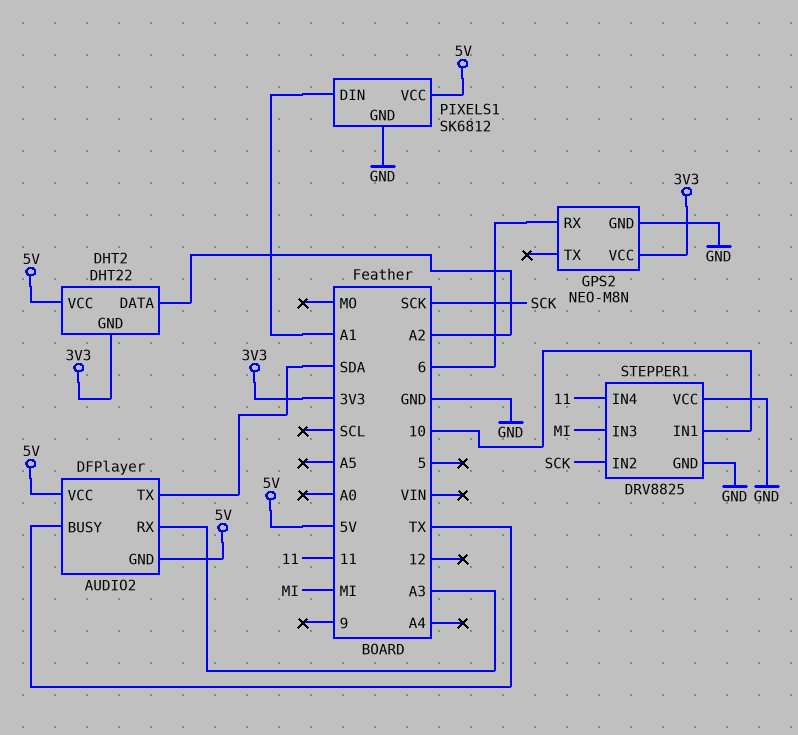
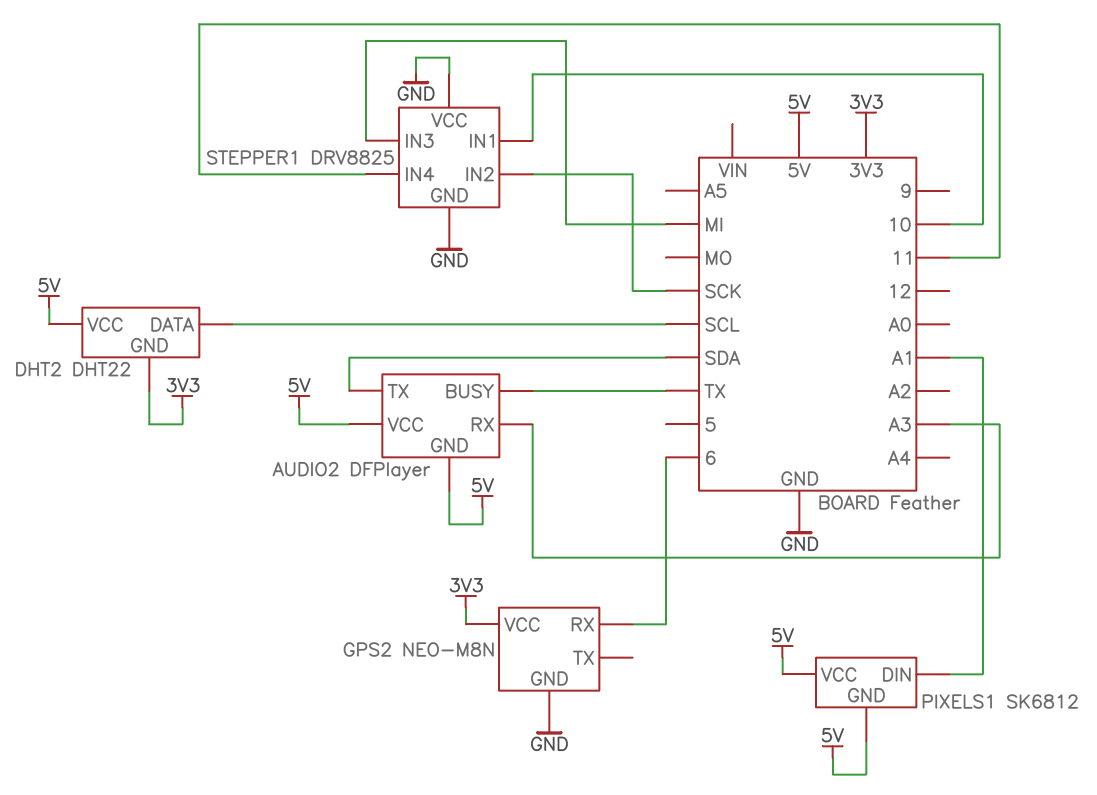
DHT2 pin DATA: A2 -> SCL
PIXELS1 pin GND: GND -> 5V

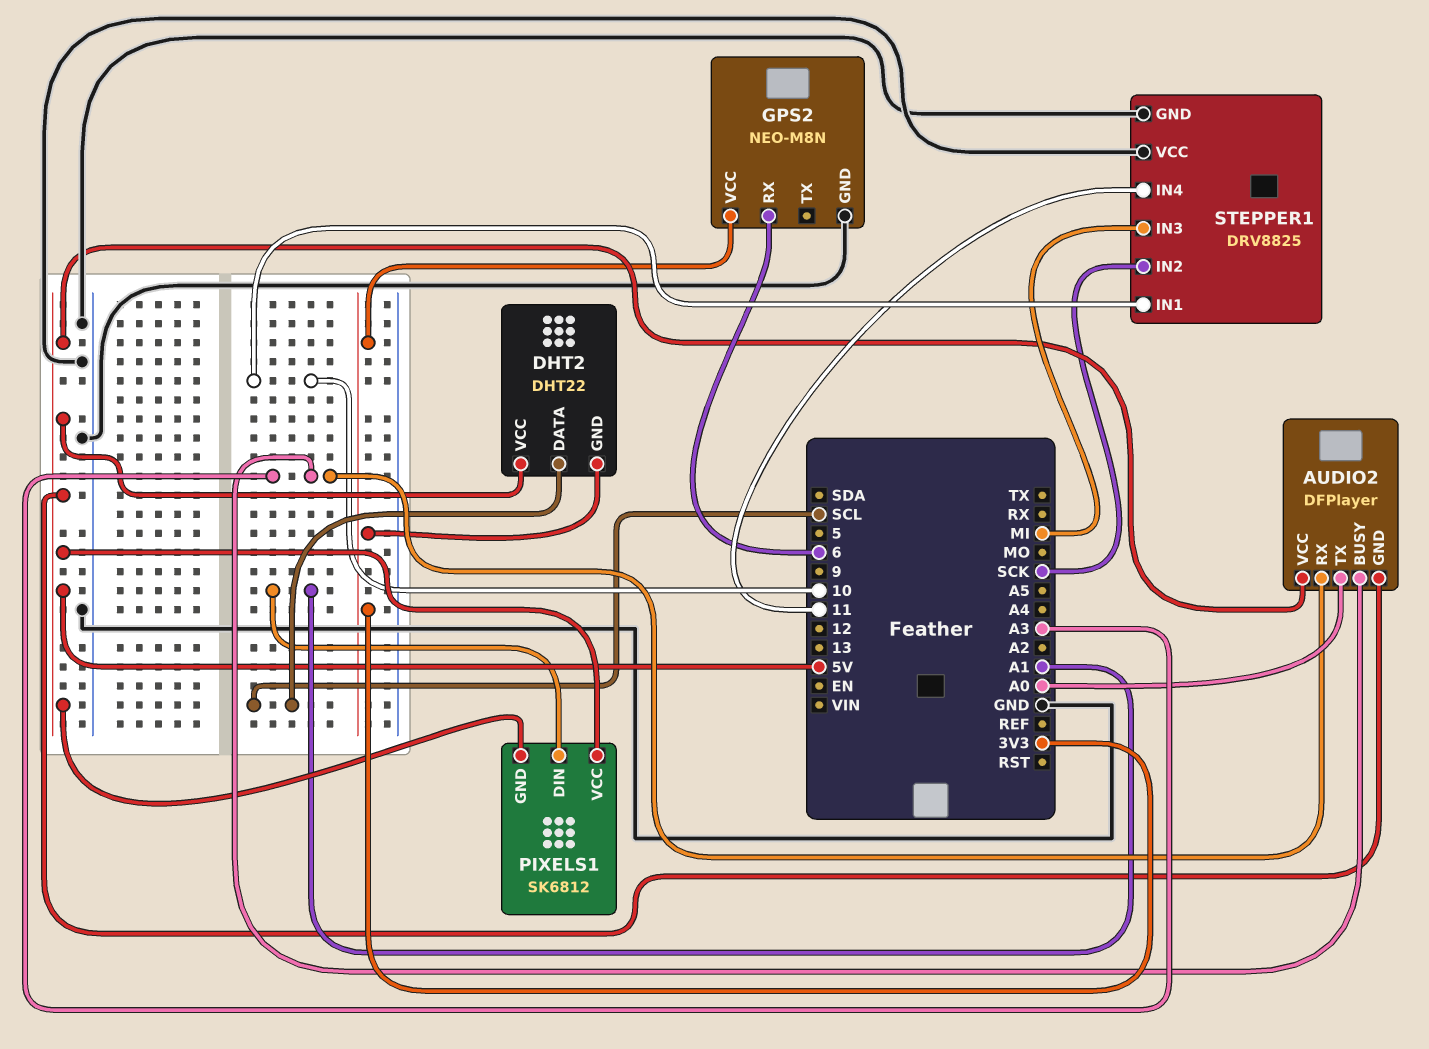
AUDIO2 pin BUSY: TX -> A3
AUDIO2 pin TX: SDA -> A0

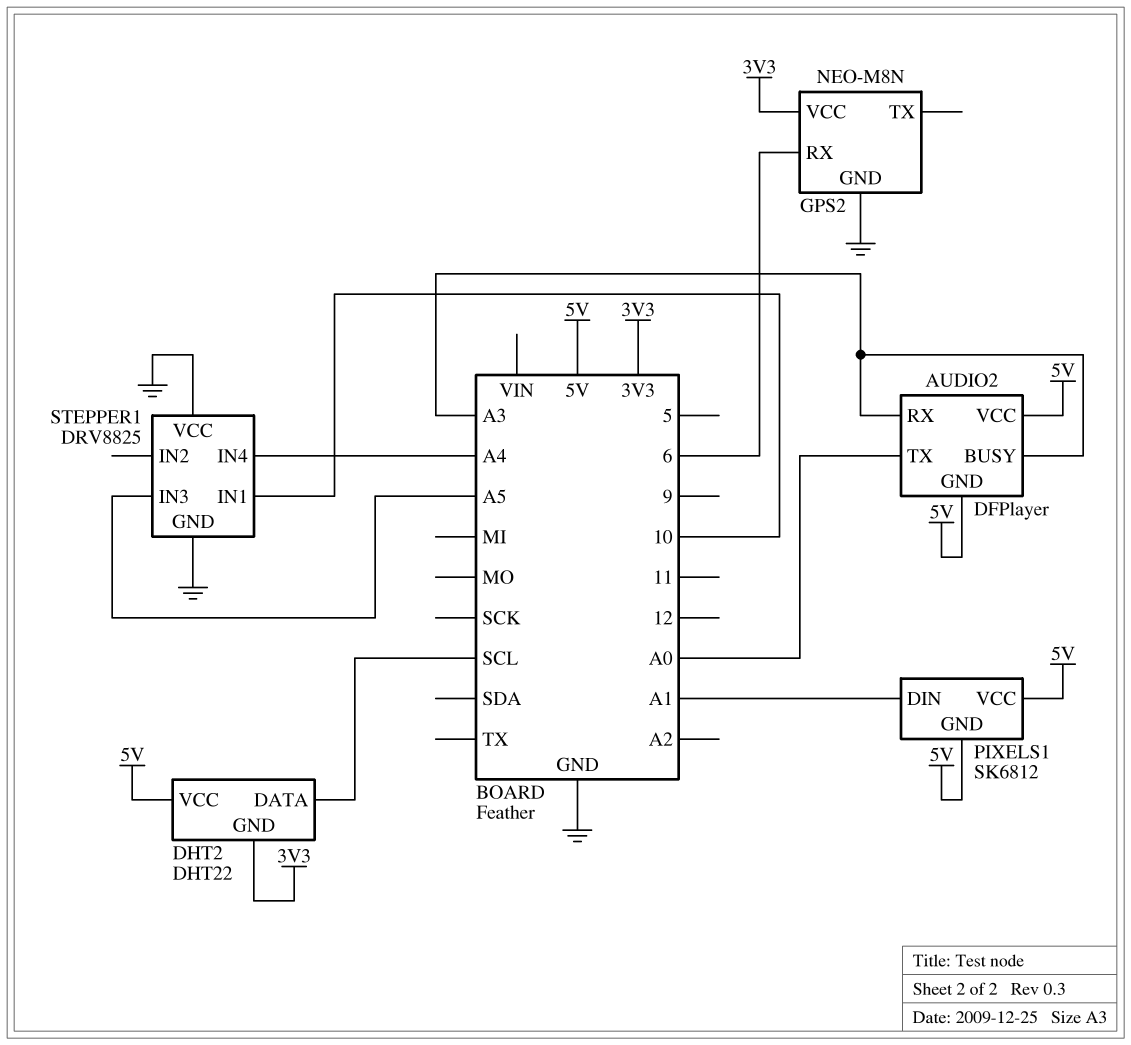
STEPPER1 pin IN2: SCK -> none
STEPPER1 pin IN3: MI -> A5
STEPPER1 pin IN4: 11 -> A4

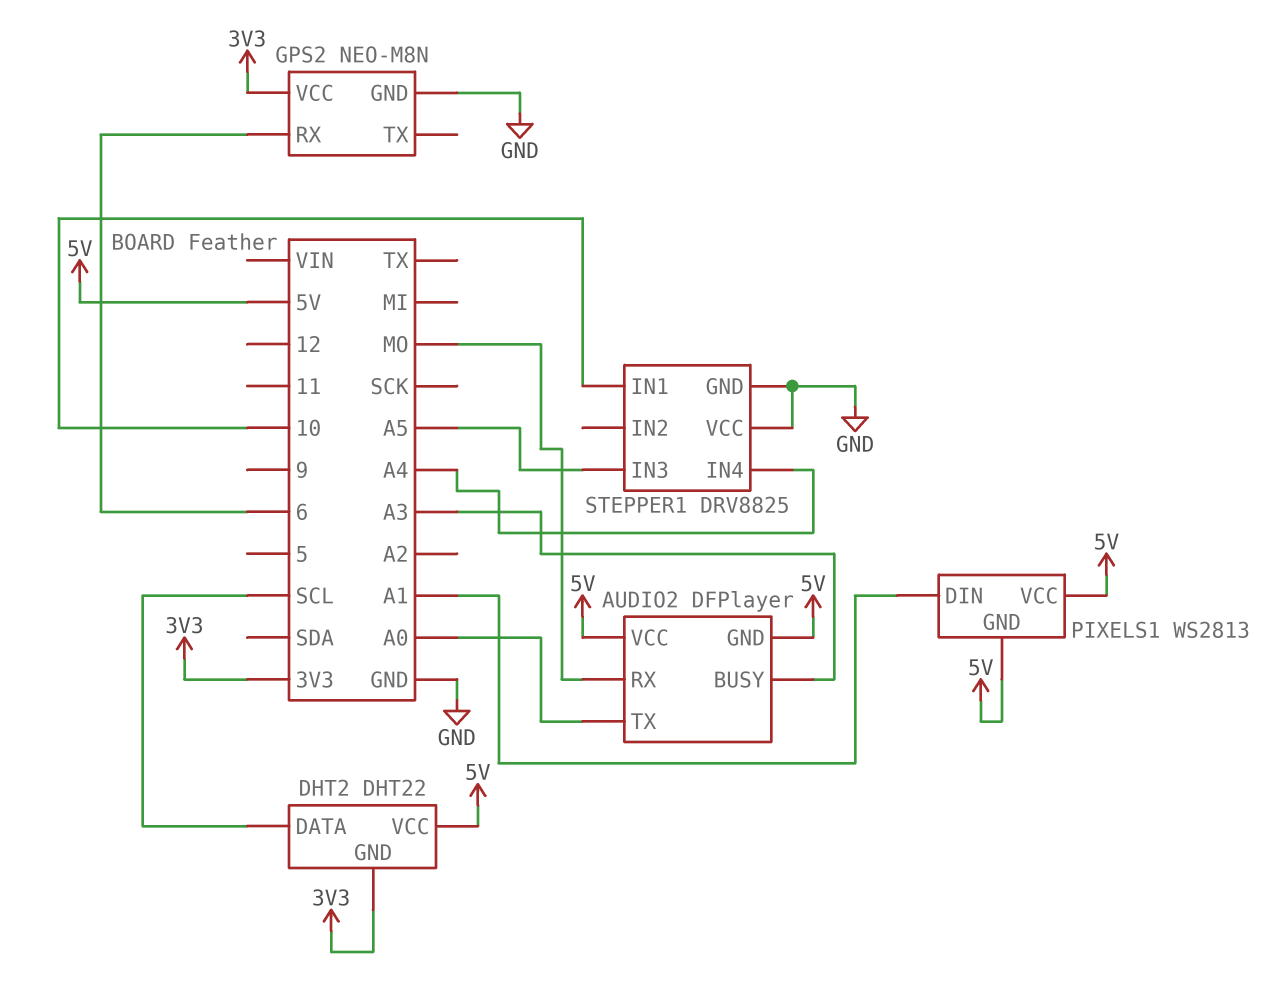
AUDIO2 pin RX: A3 -> MO
PIXELS1: SK6812 -> WS2813

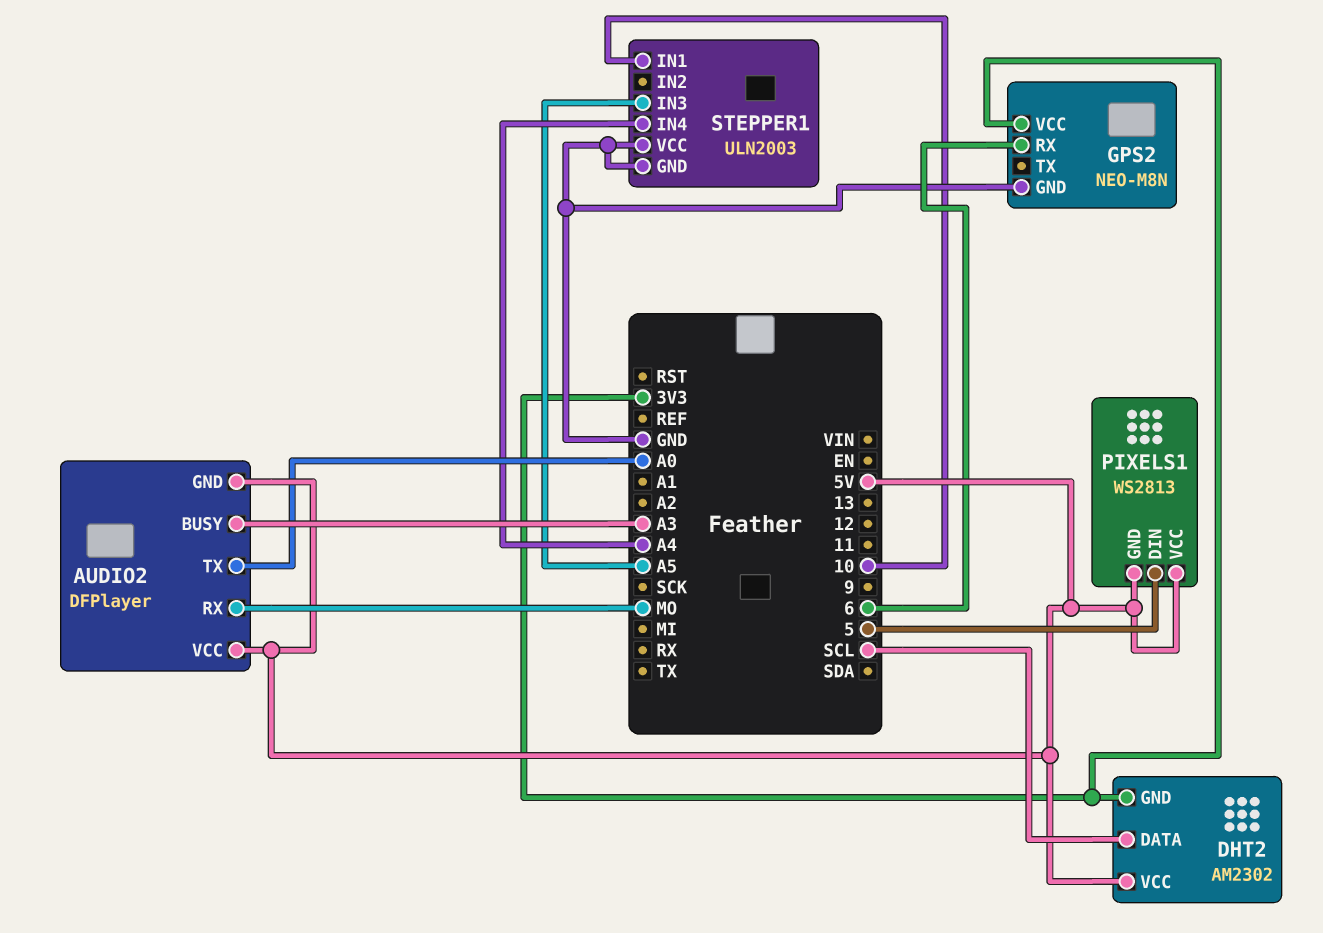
DHT2: DHT22 -> AM2302
PIXELS1 pin DIN: A1 -> 5
STEPPER1: DRV8825 -> ULN2003

